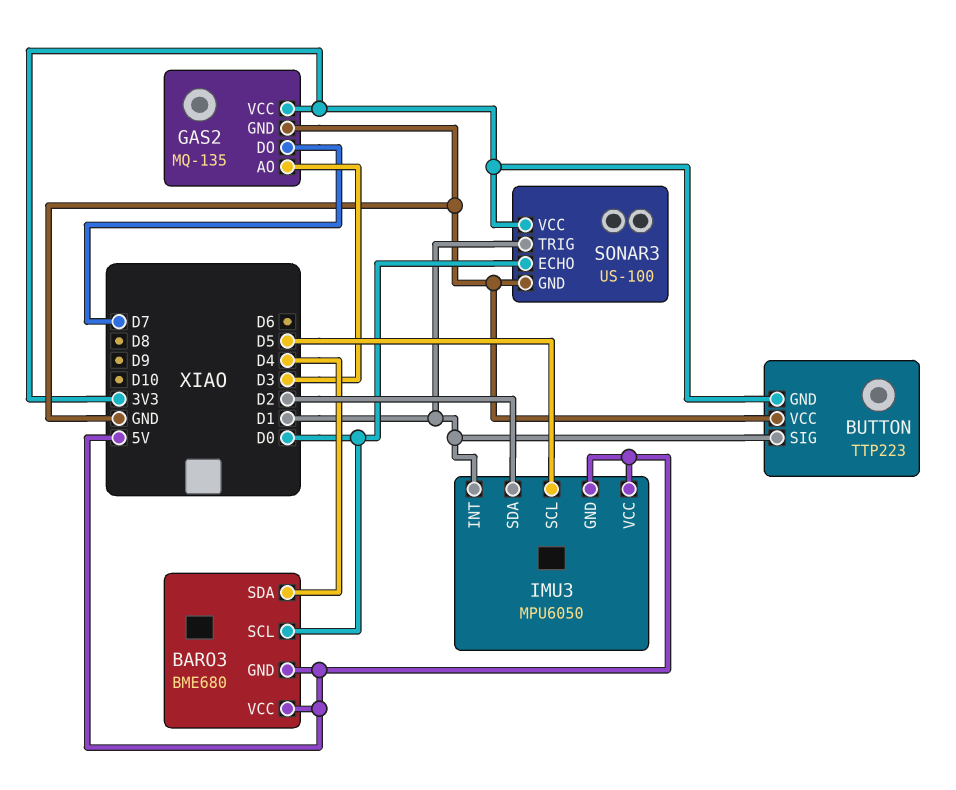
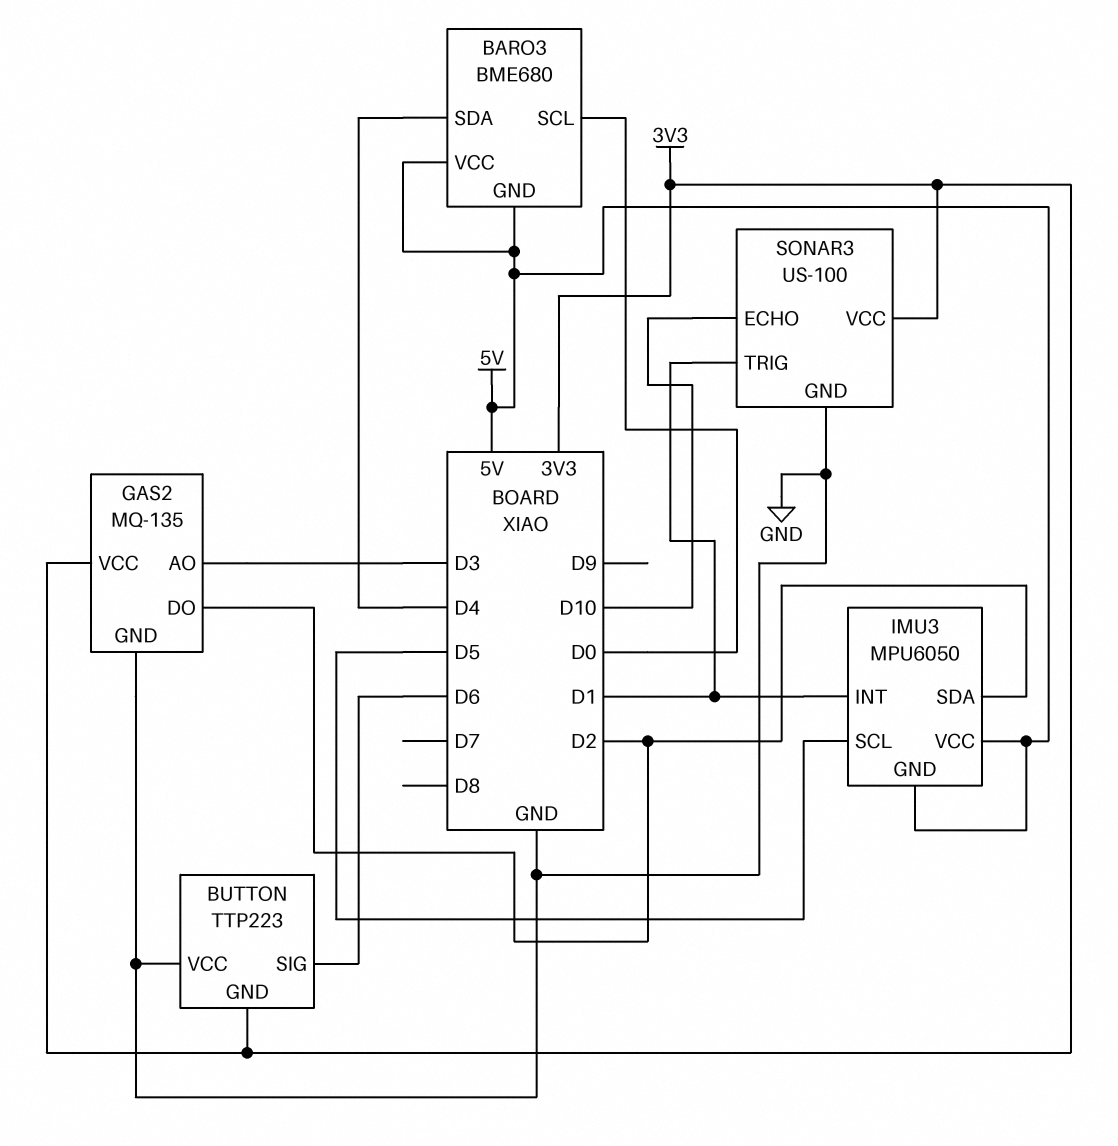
BUTTON pin SIG: D1 -> D6
GAS2 pin DO: D7 -> D2
SONAR3 pin ECHO: D0 -> D10

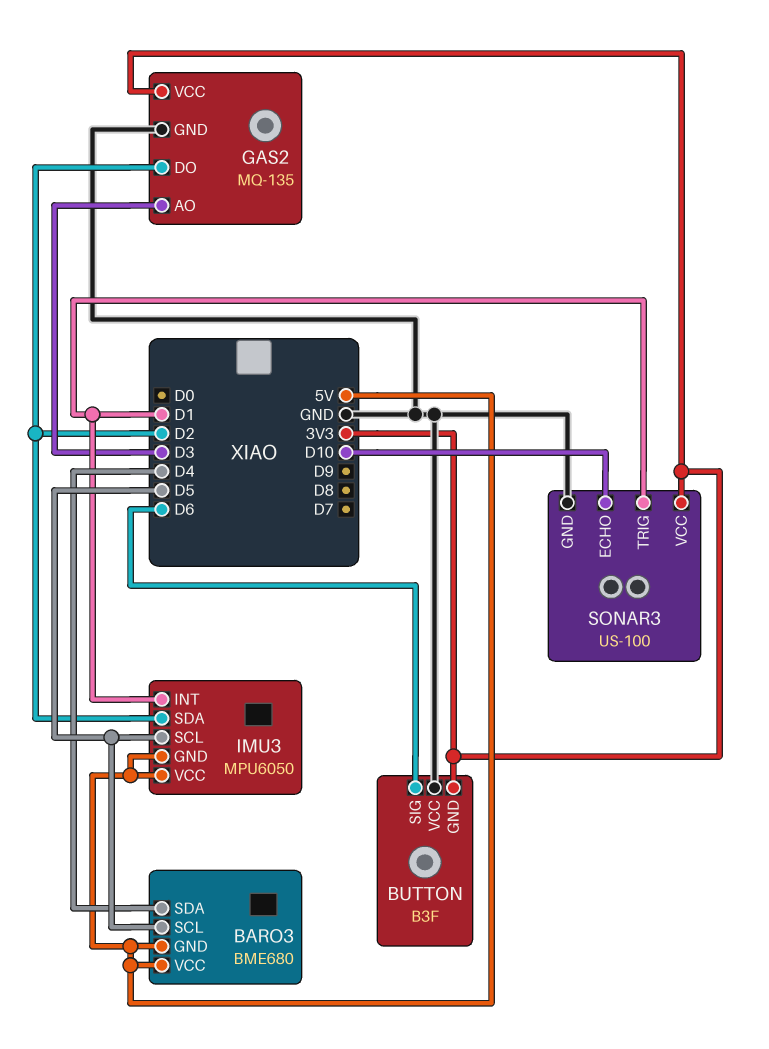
BARO3 pin SCL: D0 -> D5
BUTTON: TTP223 -> B3F

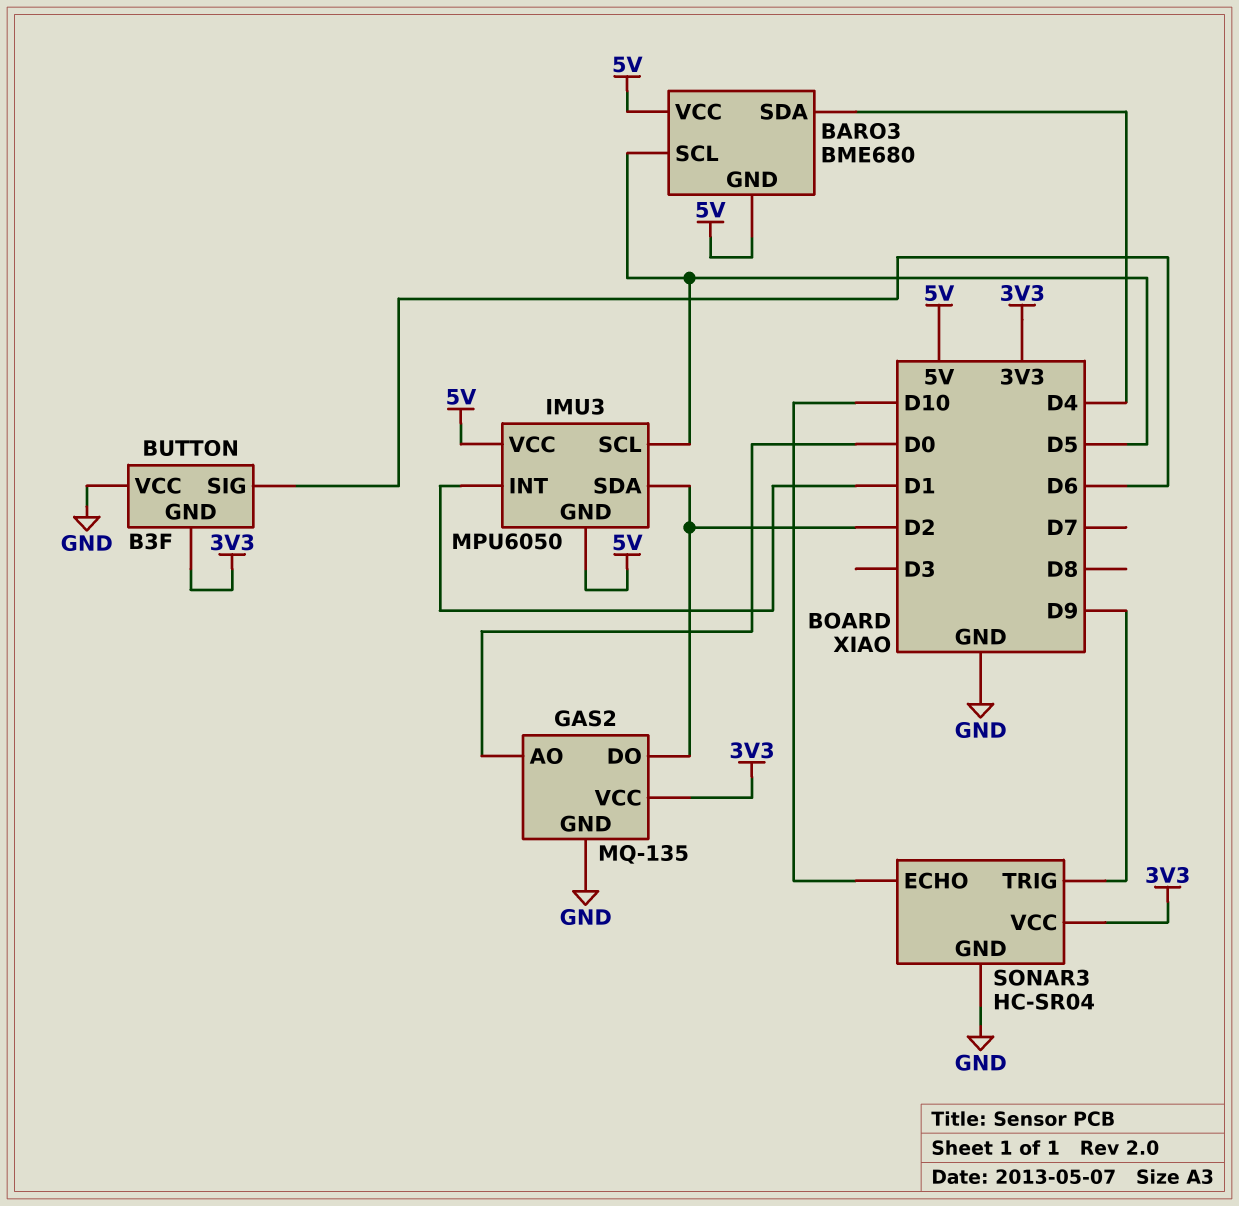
GAS2 pin AO: D3 -> D0
SONAR3: US-100 -> HC-SR04
SONAR3 pin TRIG: D1 -> D9

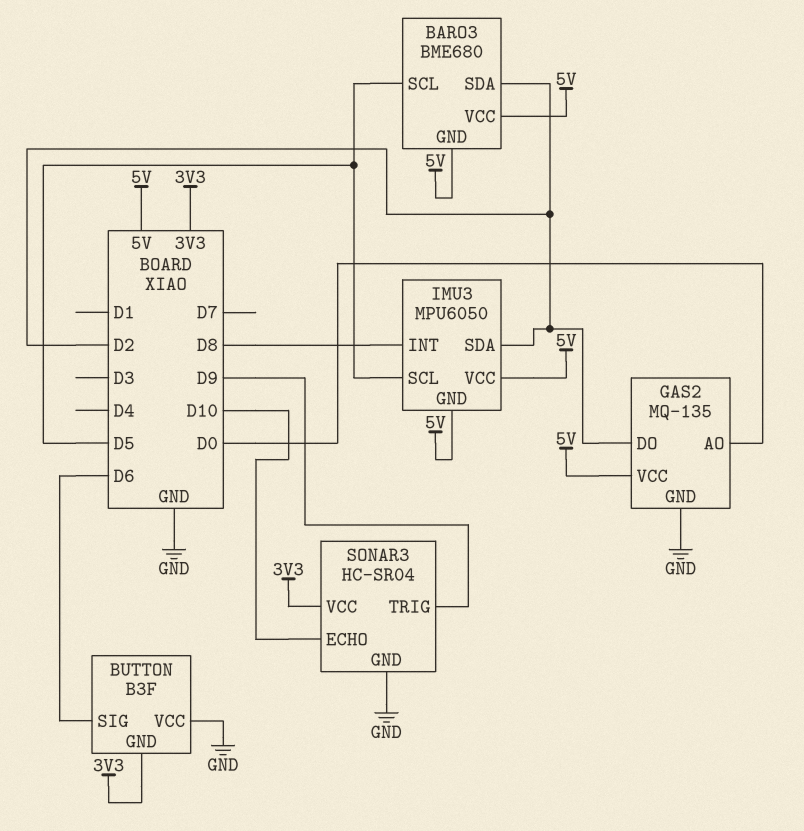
BARO3 pin SDA: D4 -> D2
GAS2 pin VCC: 3V3 -> 5V
IMU3 pin INT: D1 -> D8

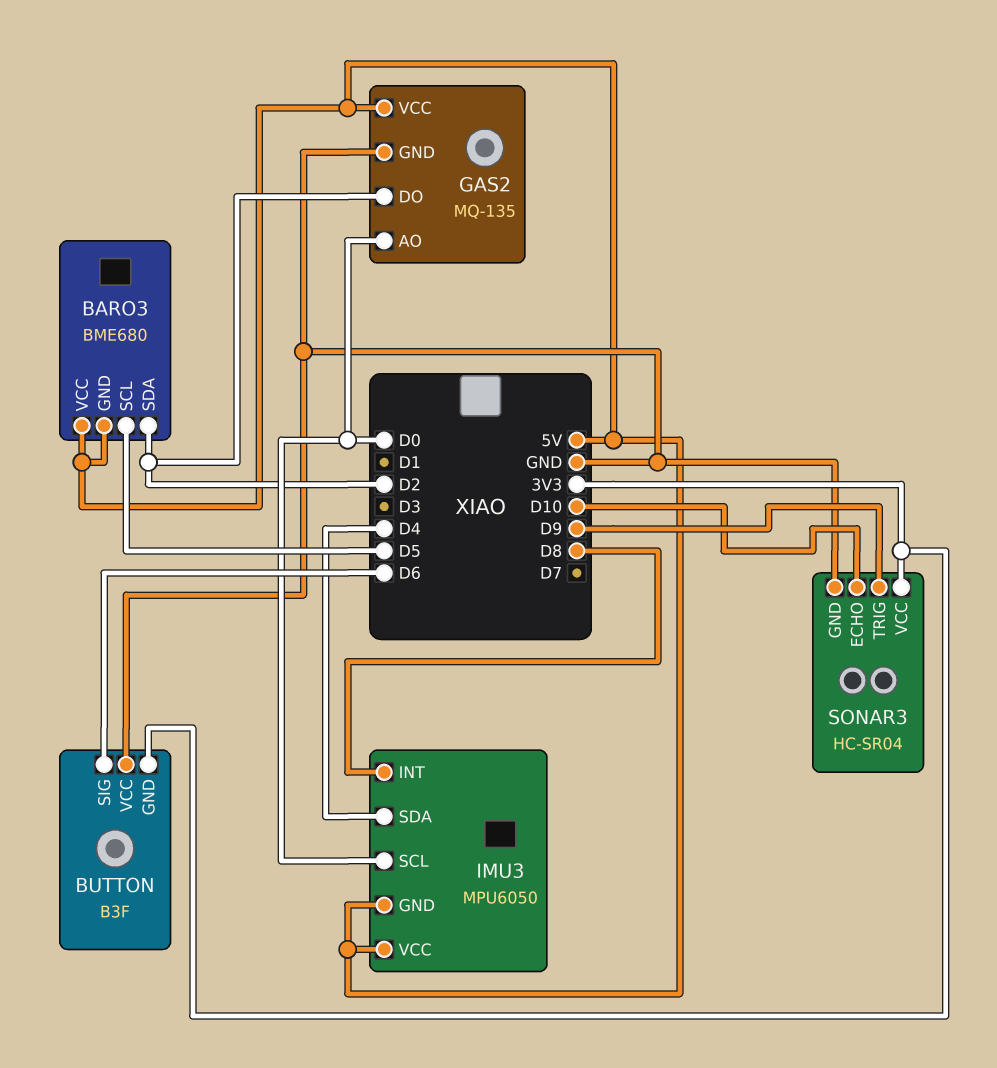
IMU3 pin SCL: D5 -> D0
IMU3 pin SDA: D2 -> D4

